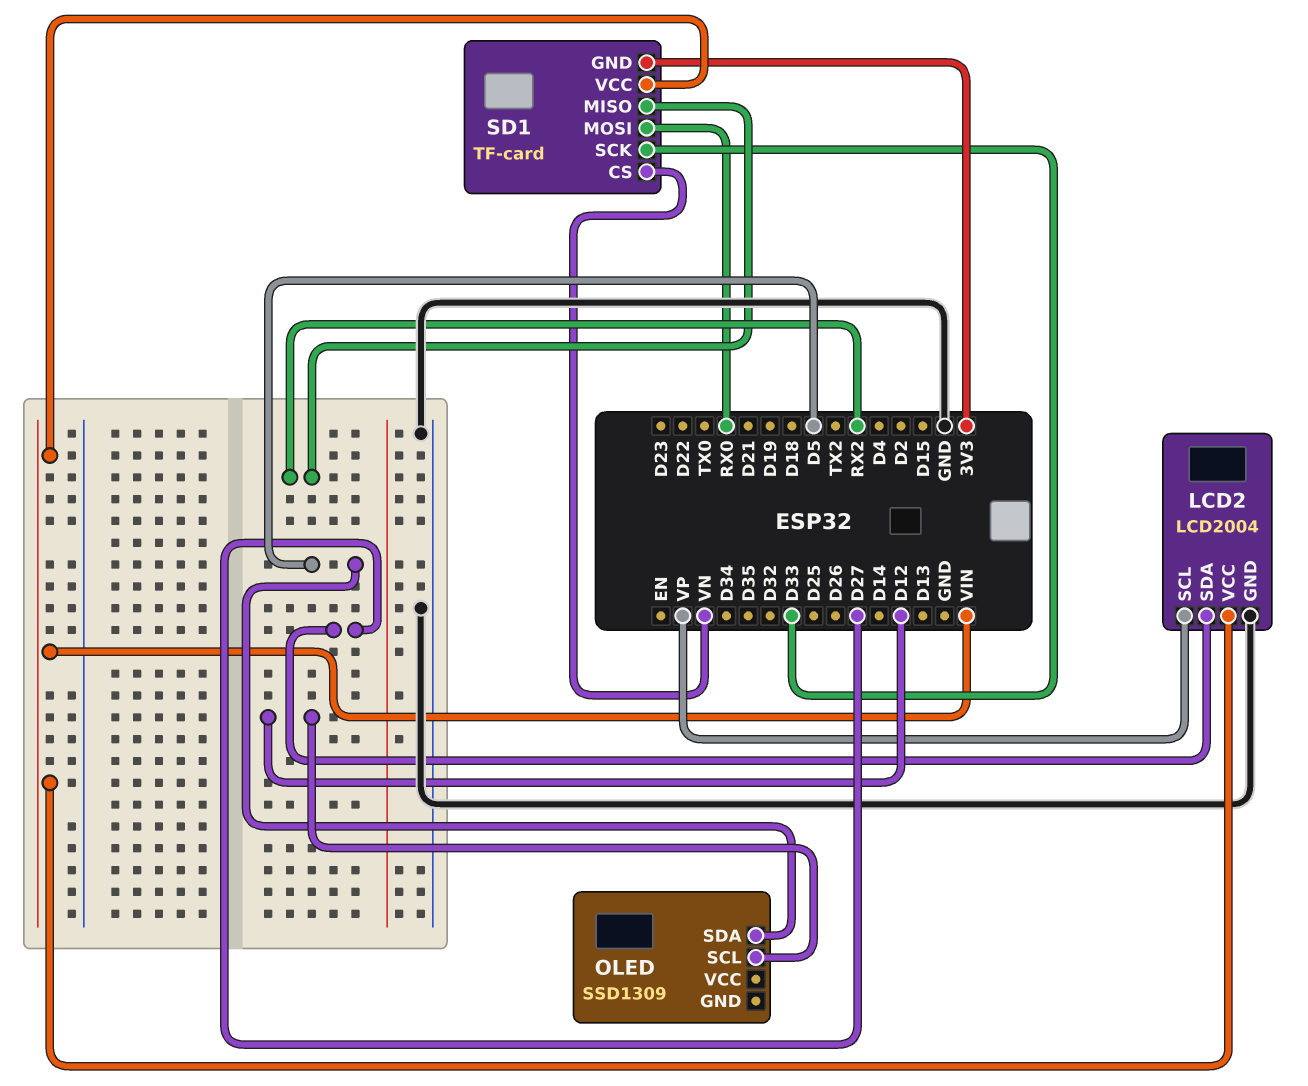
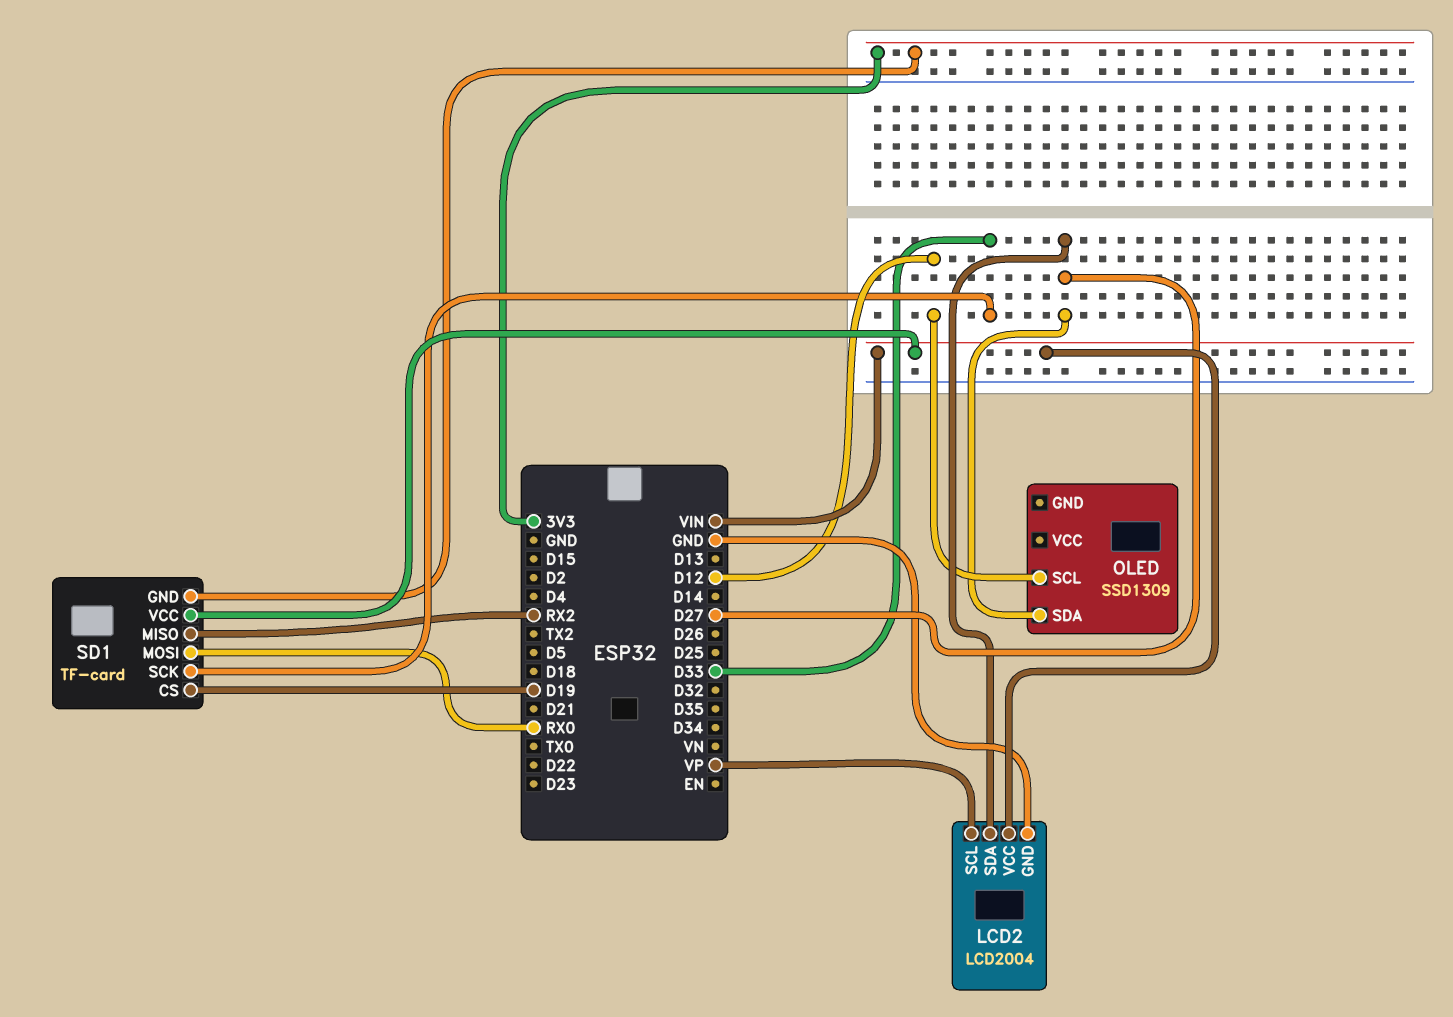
OLED pin SDA: D5 -> D27
SD1 pin CS: VN -> D19

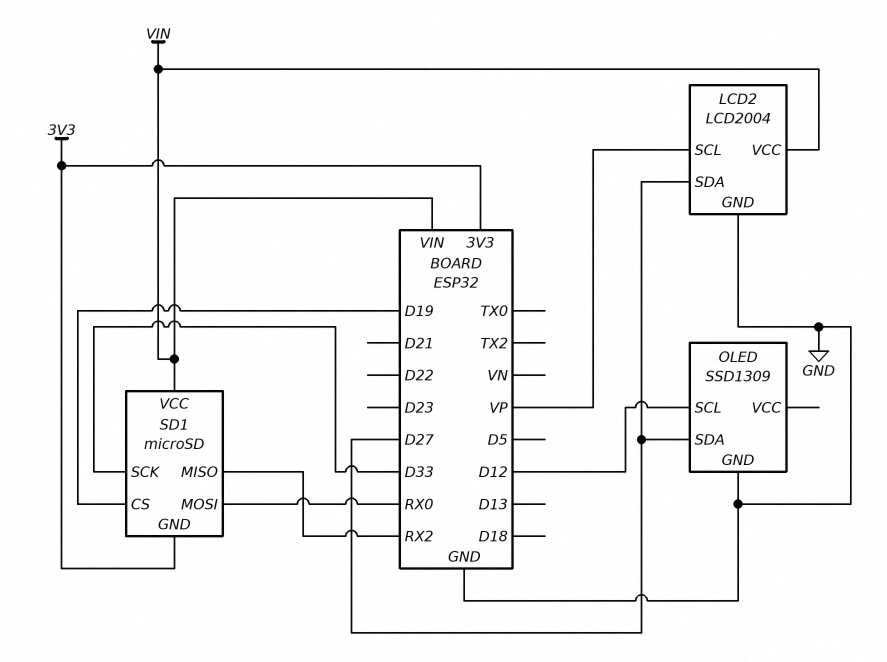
OLED pin GND: none -> GND
SD1: TF-card -> microSD

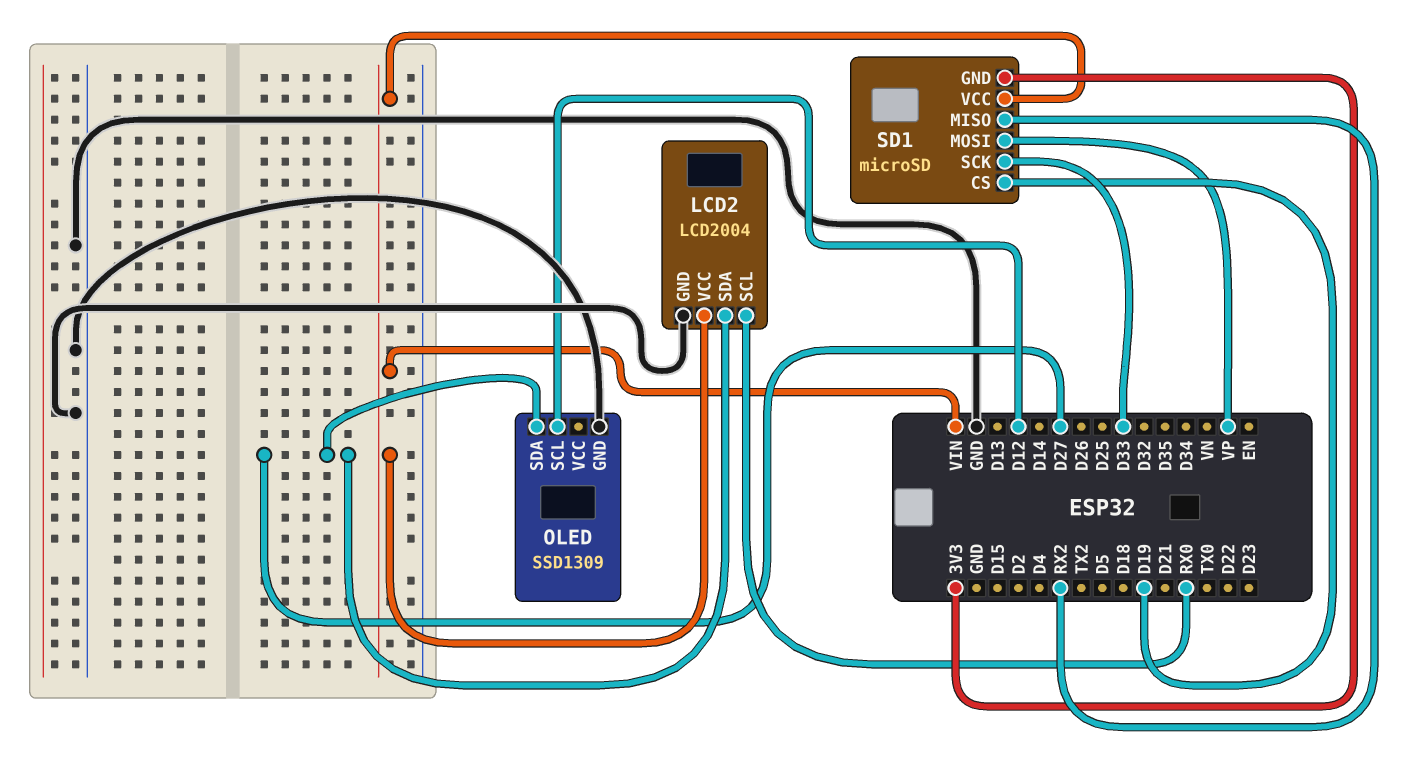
LCD2 pin SCL: VP -> RX0
SD1 pin MOSI: RX0 -> VP

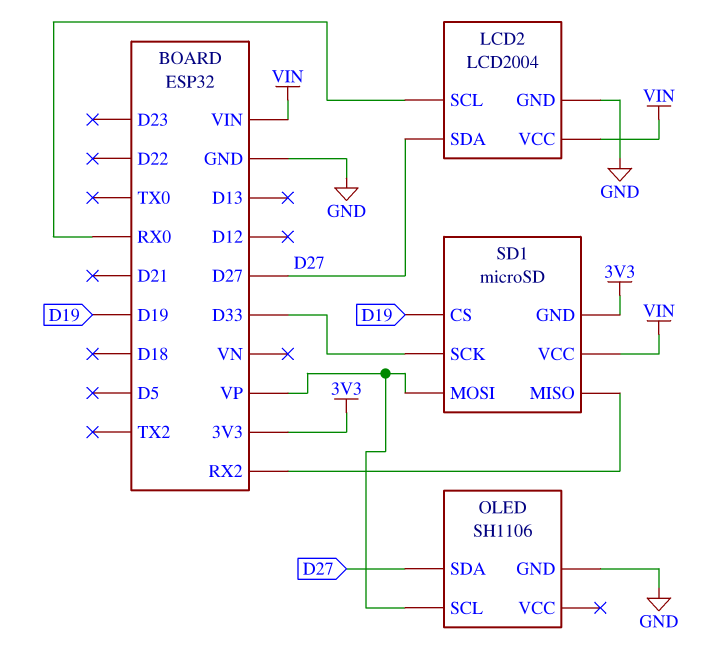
OLED: SSD1309 -> SH1106
OLED pin SCL: D12 -> VP

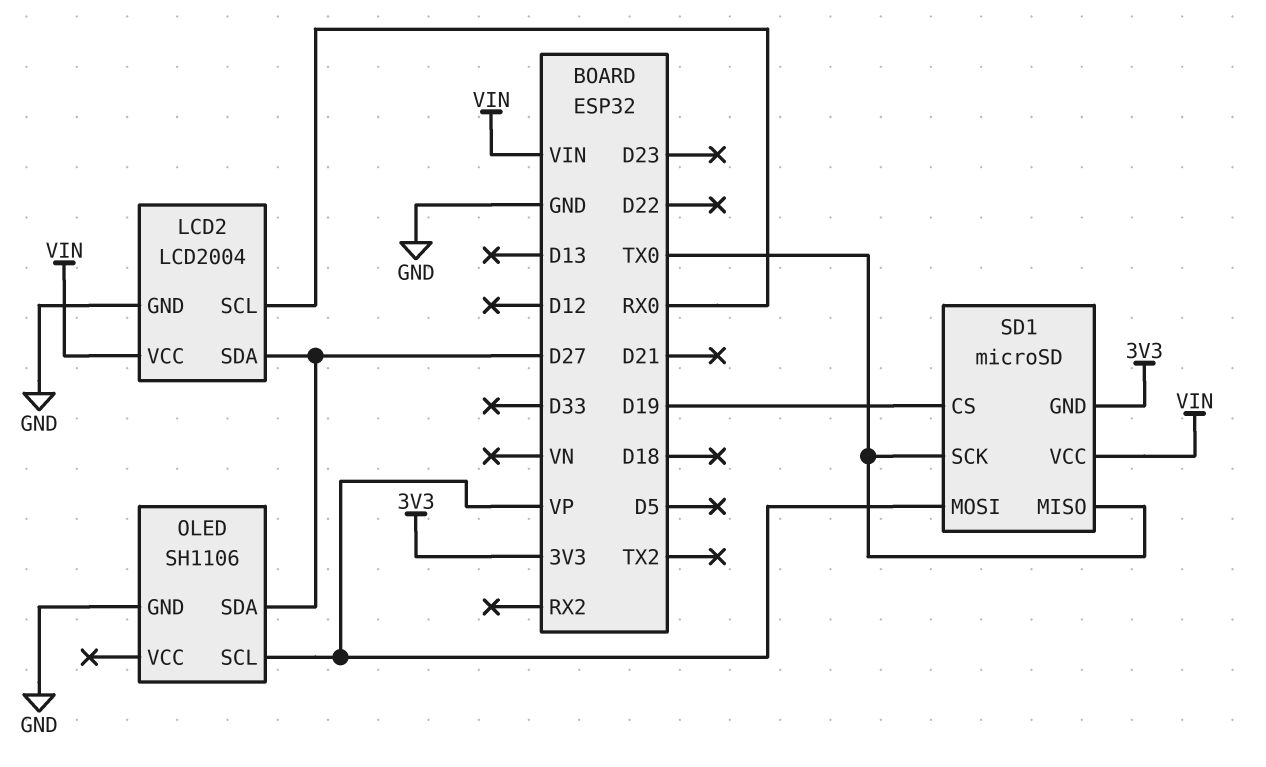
SD1 pin MISO: RX2 -> TX0
SD1 pin SCK: D33 -> TX0

